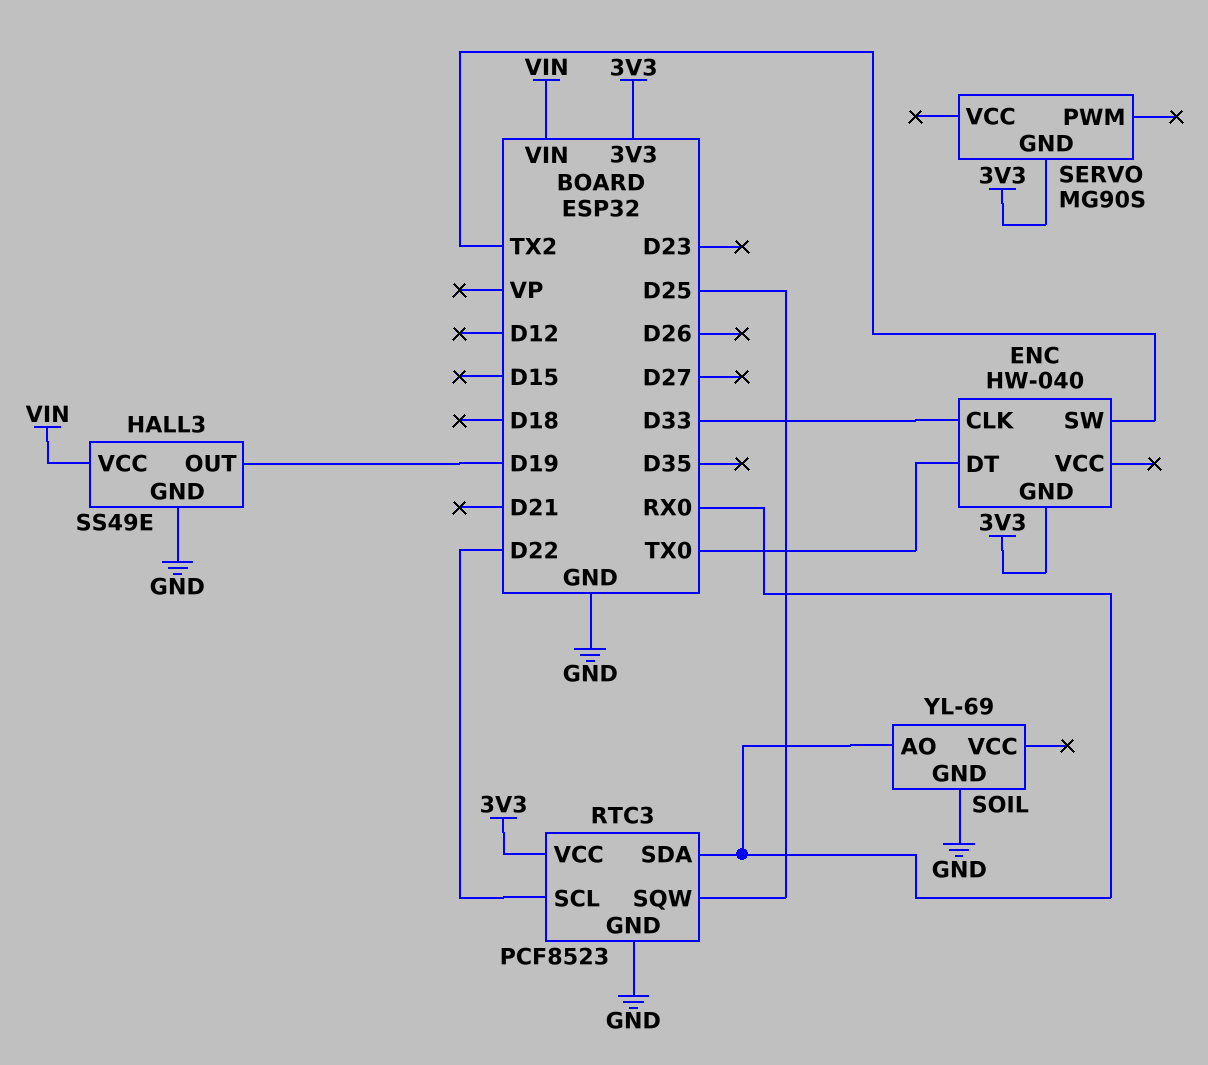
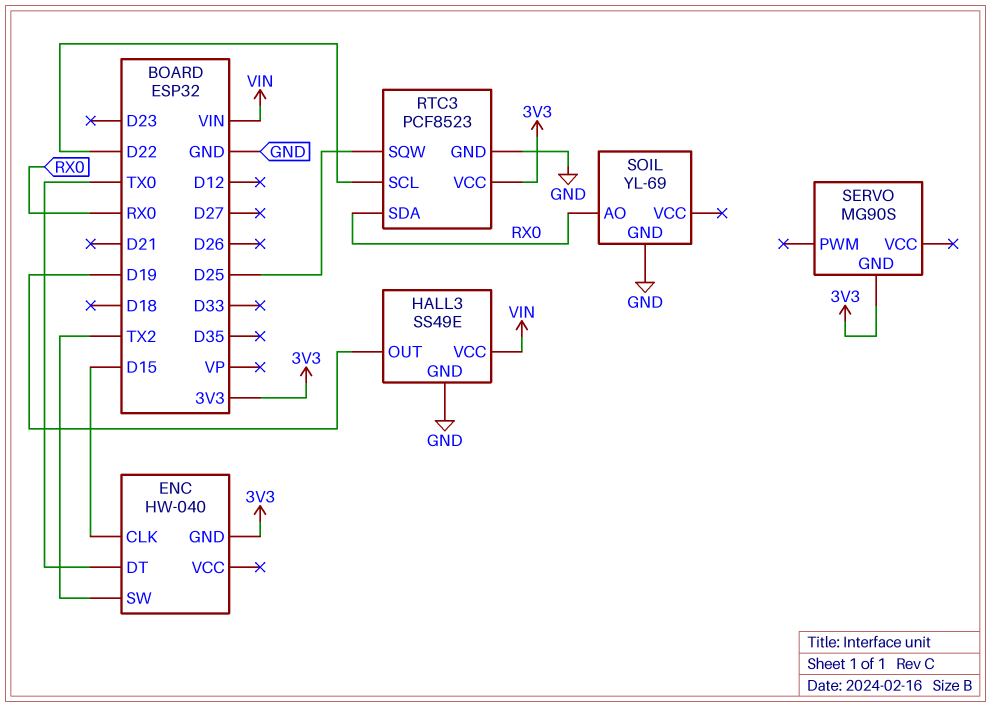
ENC pin CLK: D33 -> D15

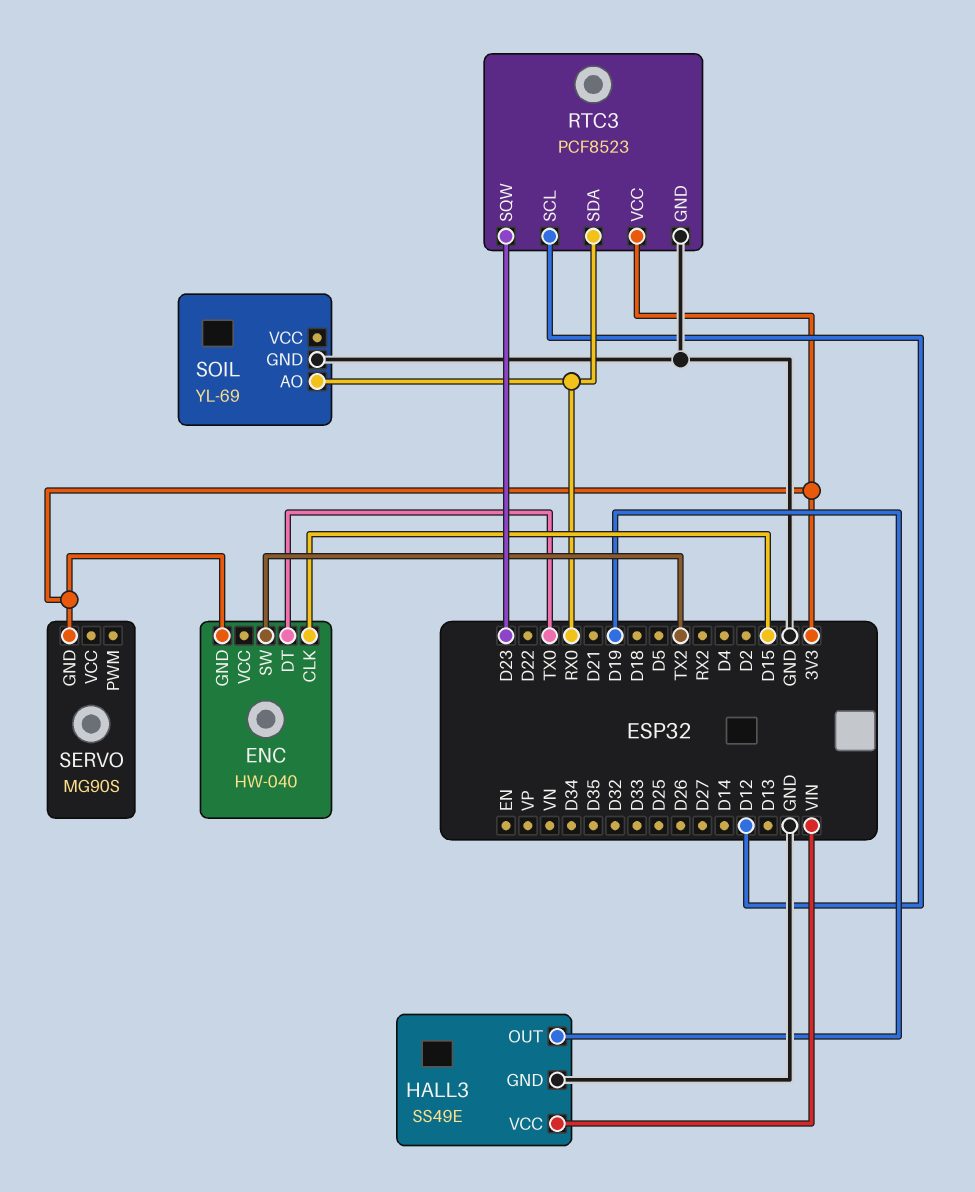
RTC3 pin SCL: D22 -> D12
RTC3 pin SQW: D25 -> D23

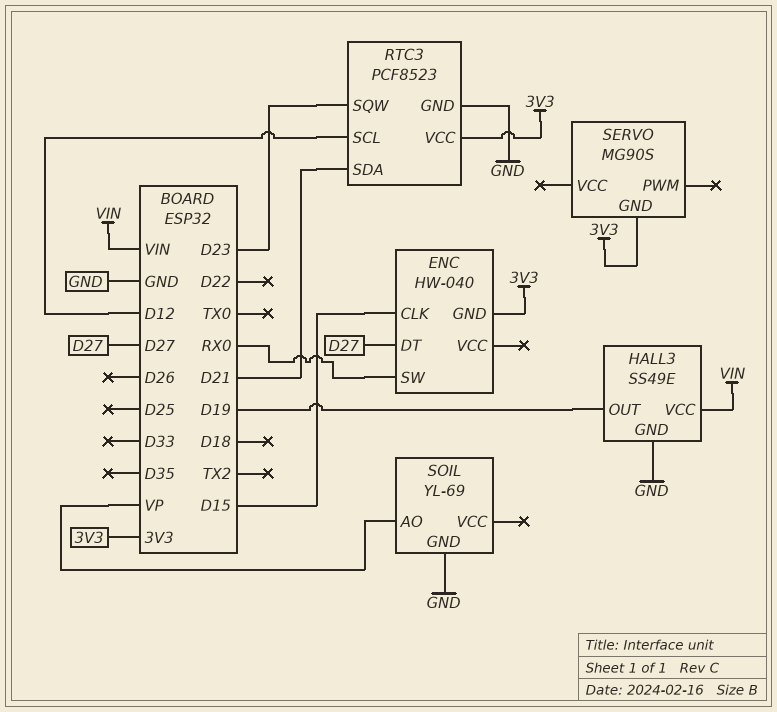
ENC pin DT: TX0 -> D27
ENC pin SW: TX2 -> RX0
RTC3 pin SDA: RX0 -> D21
SOIL pin AO: RX0 -> VP

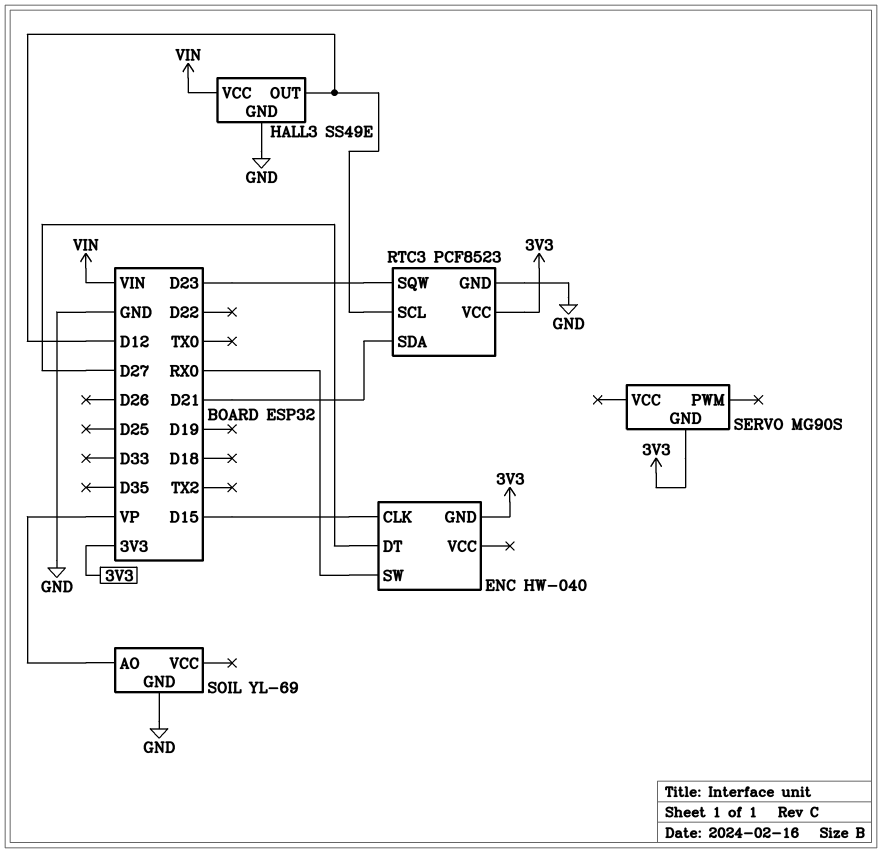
HALL3 pin OUT: D19 -> D12

